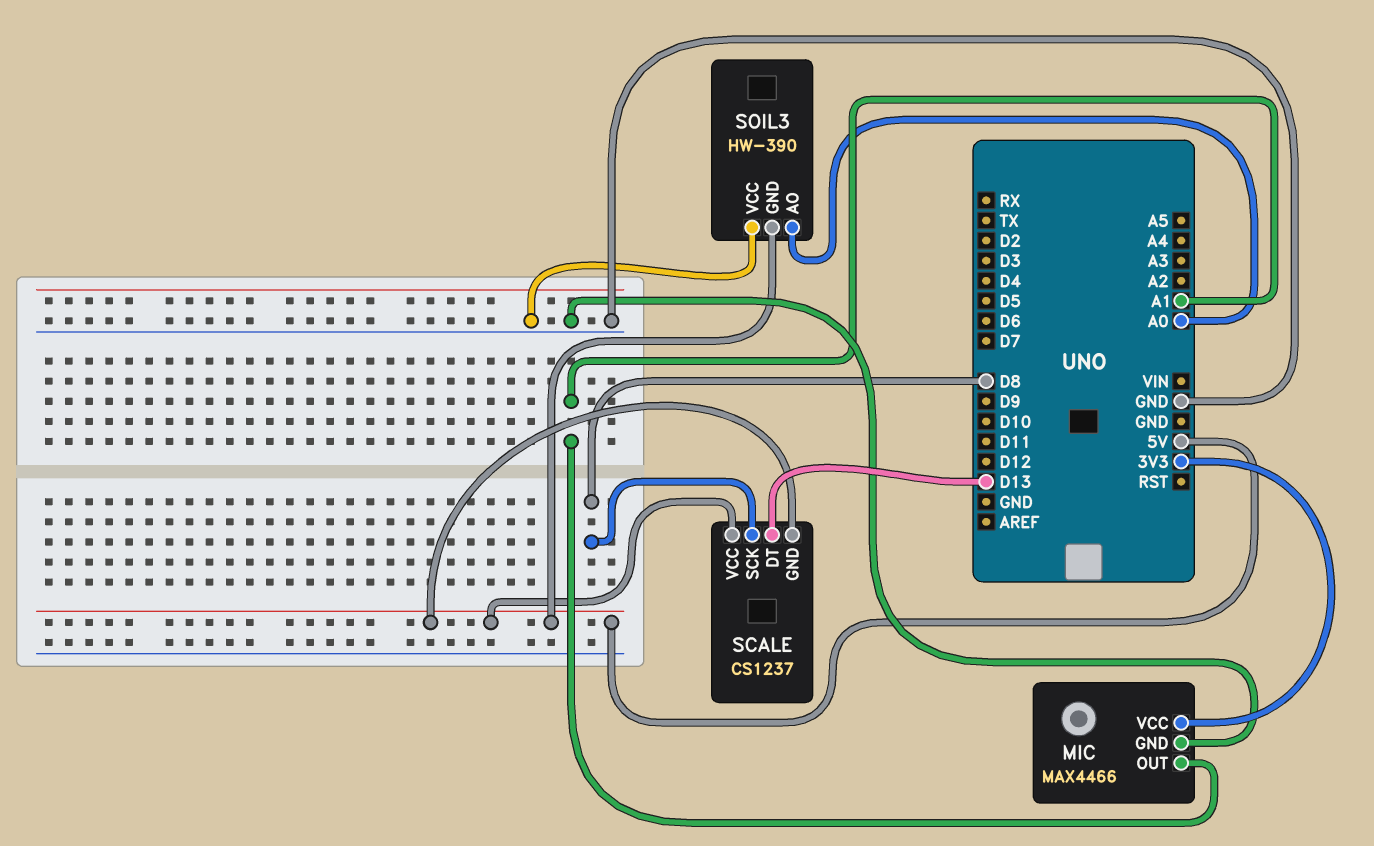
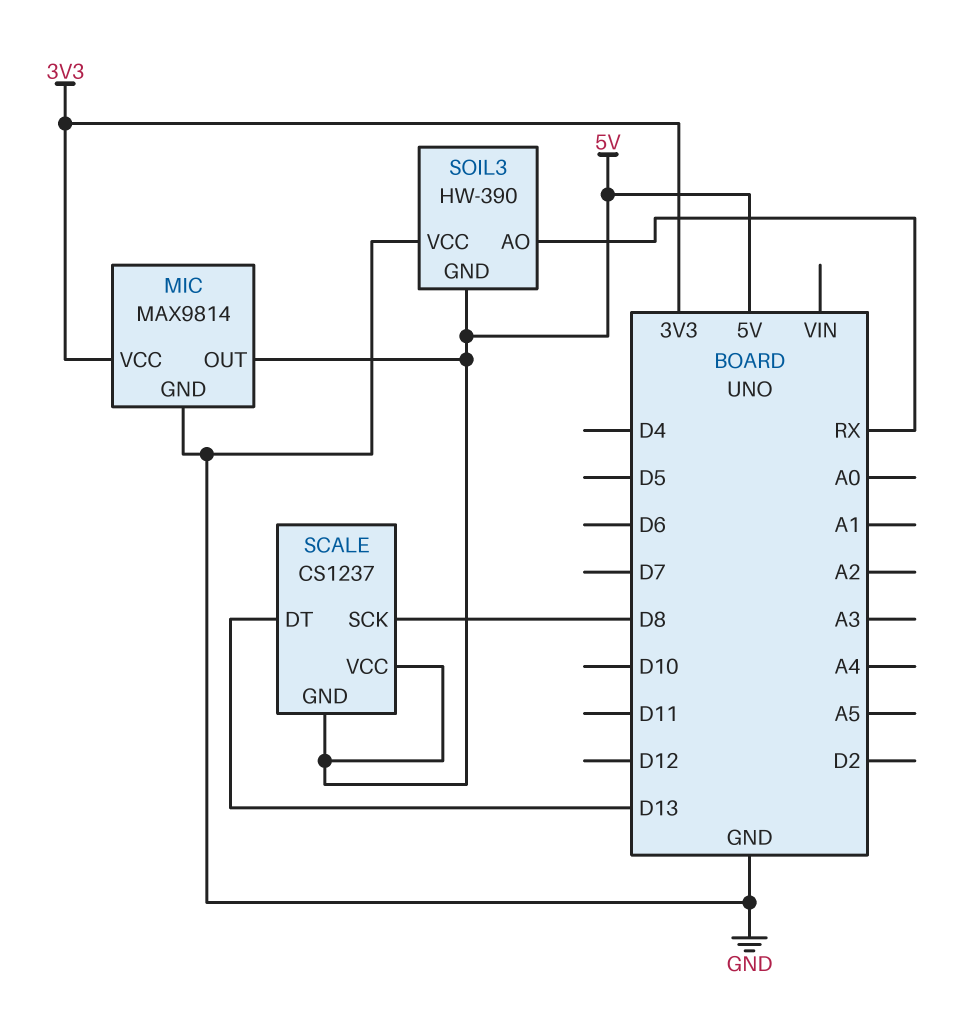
MIC: MAX4466 -> MAX9814
MIC pin OUT: A1 -> 5V
SOIL3 pin AO: A0 -> RX

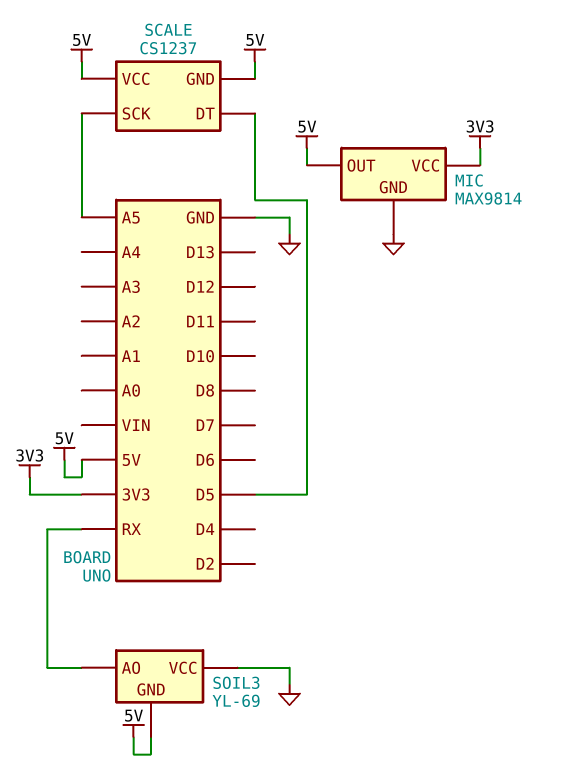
SCALE pin DT: D13 -> D5
SCALE pin SCK: D8 -> A5
SOIL3: HW-390 -> YL-69

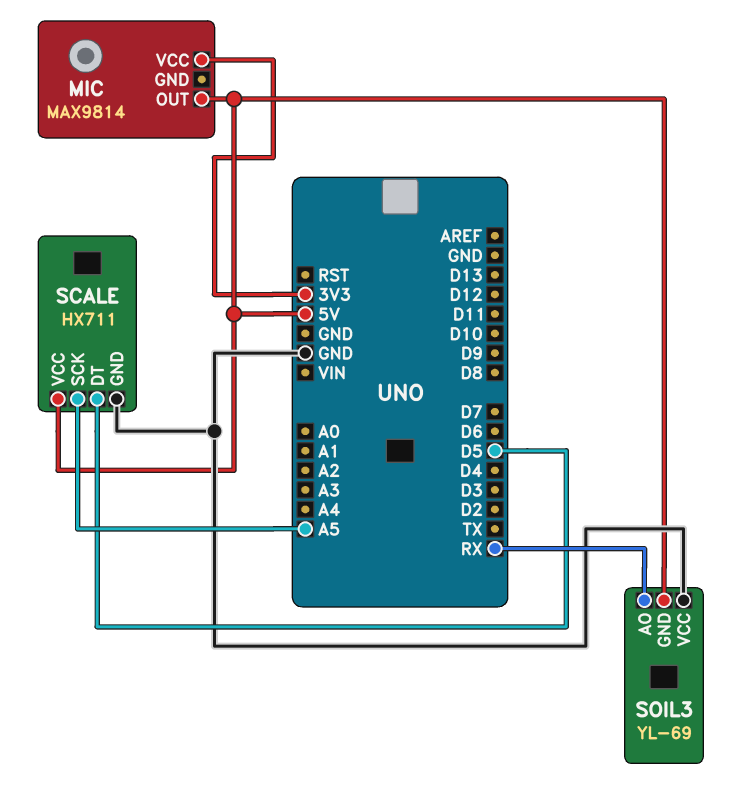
MIC pin GND: GND -> none
SCALE: CS1237 -> HX711
SCALE pin GND: 5V -> GND

